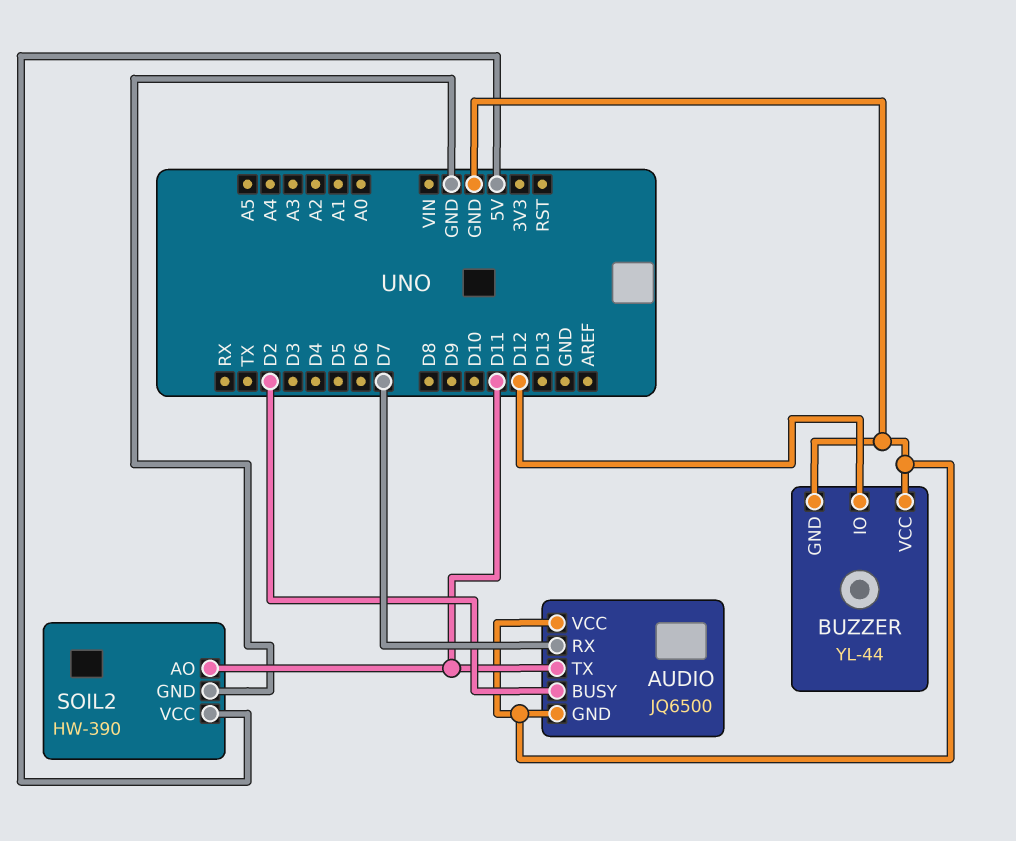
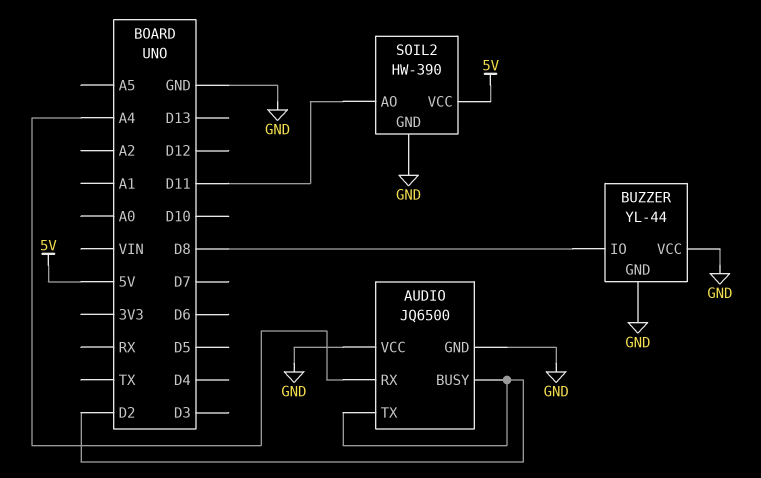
AUDIO pin RX: D7 -> A4
AUDIO pin TX: D11 -> D2
BUZZER pin IO: D12 -> D8

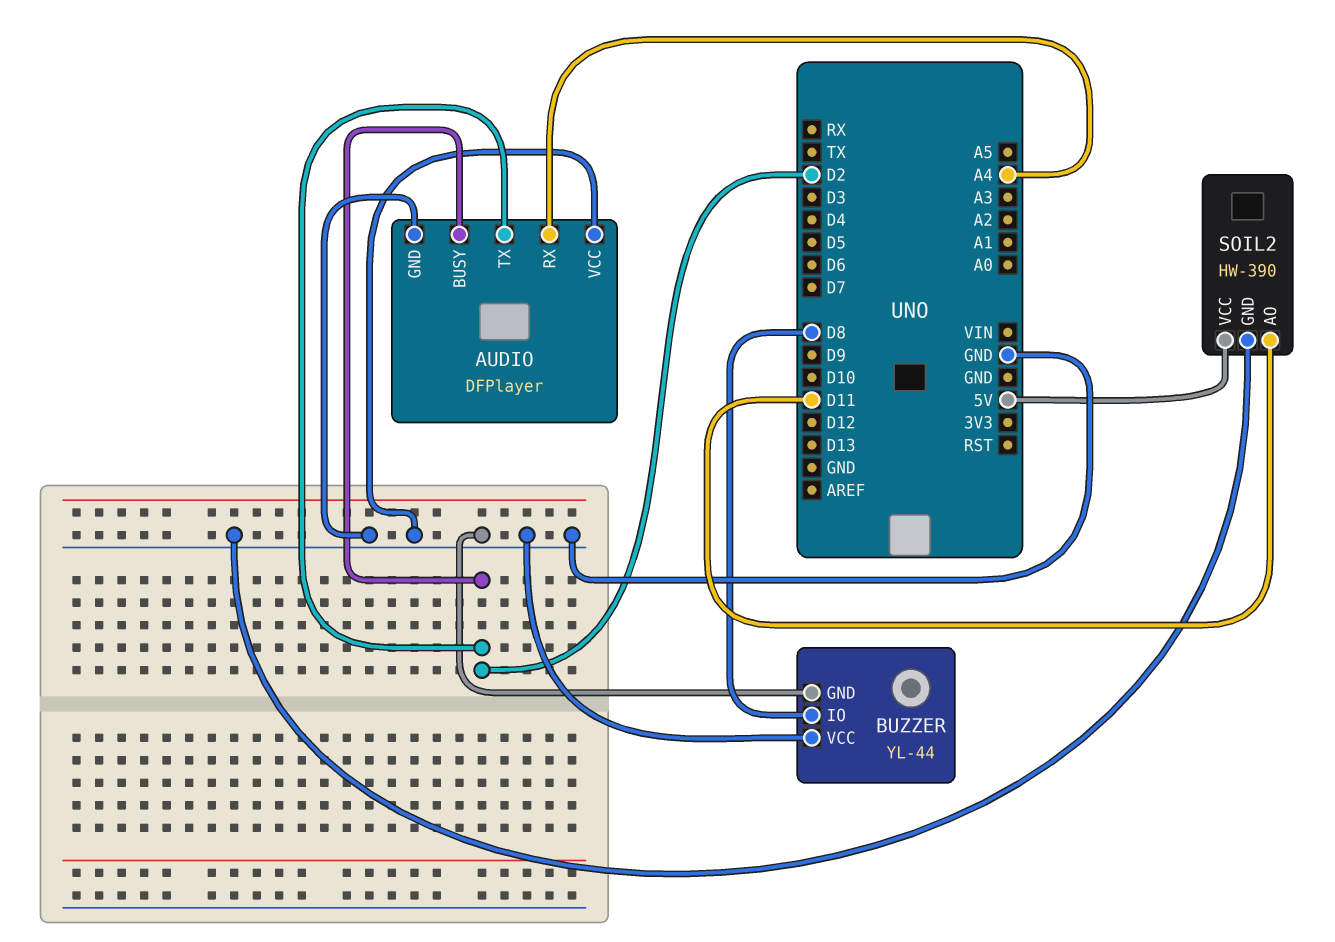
AUDIO: JQ6500 -> DFPlayer

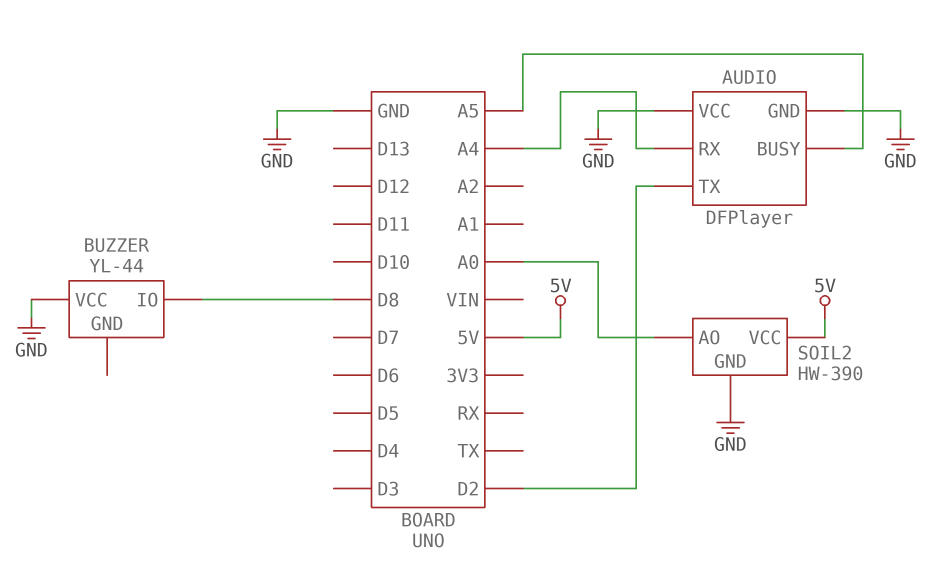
AUDIO pin BUSY: D2 -> A5
BUZZER pin GND: GND -> none
SOIL2 pin AO: D11 -> A0

